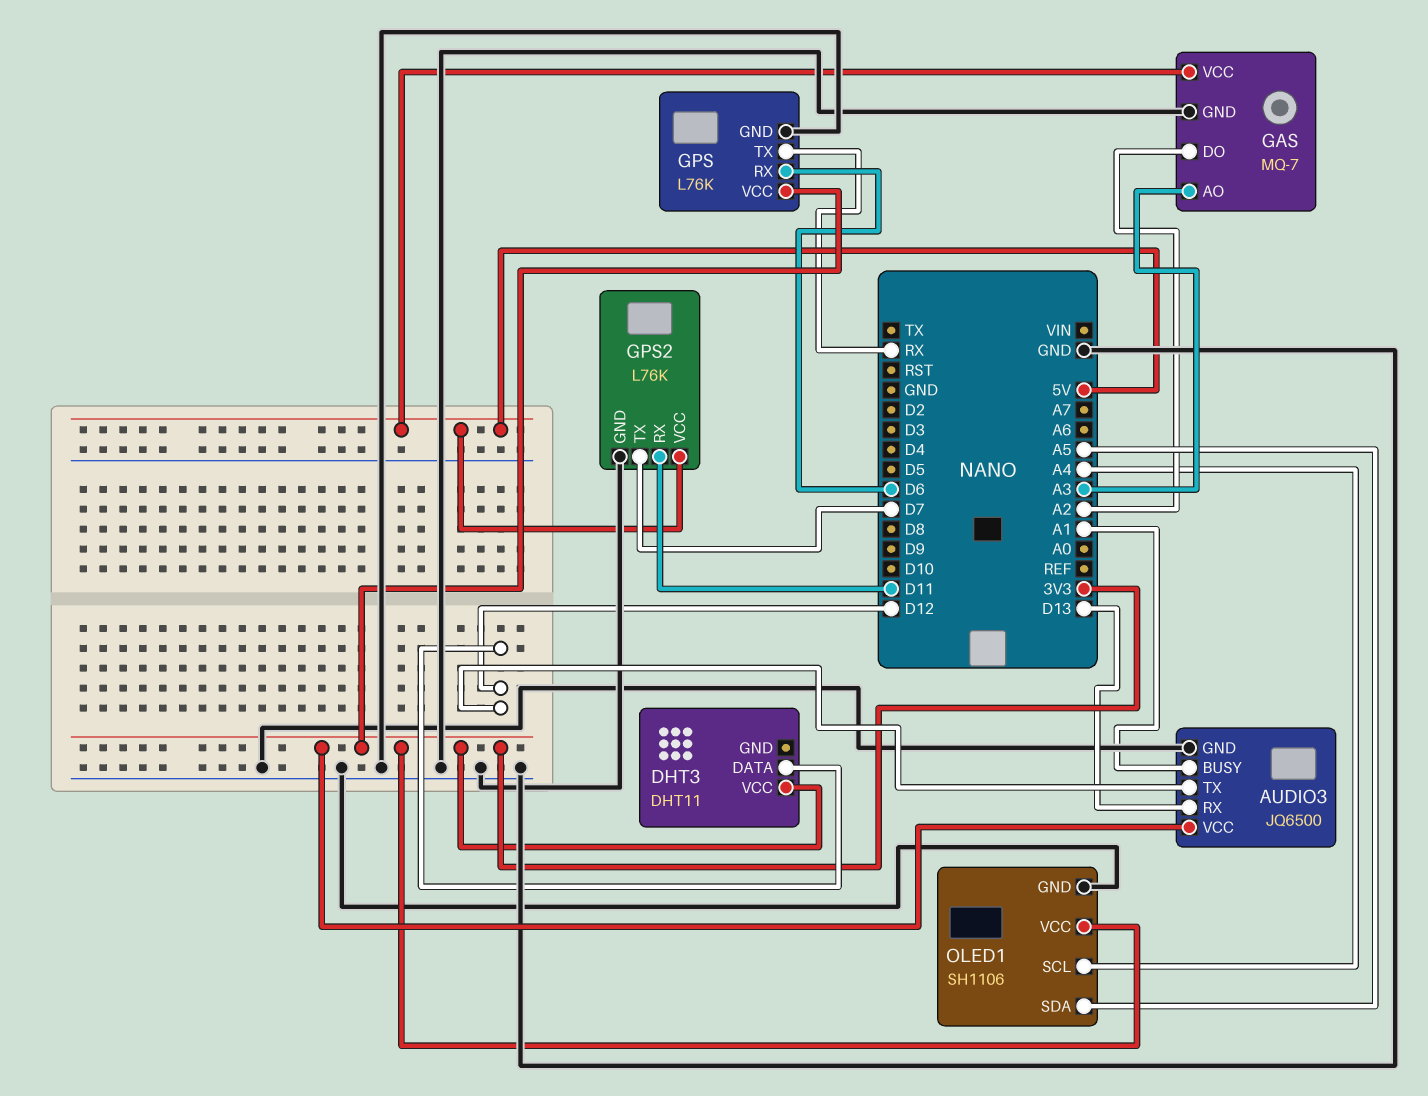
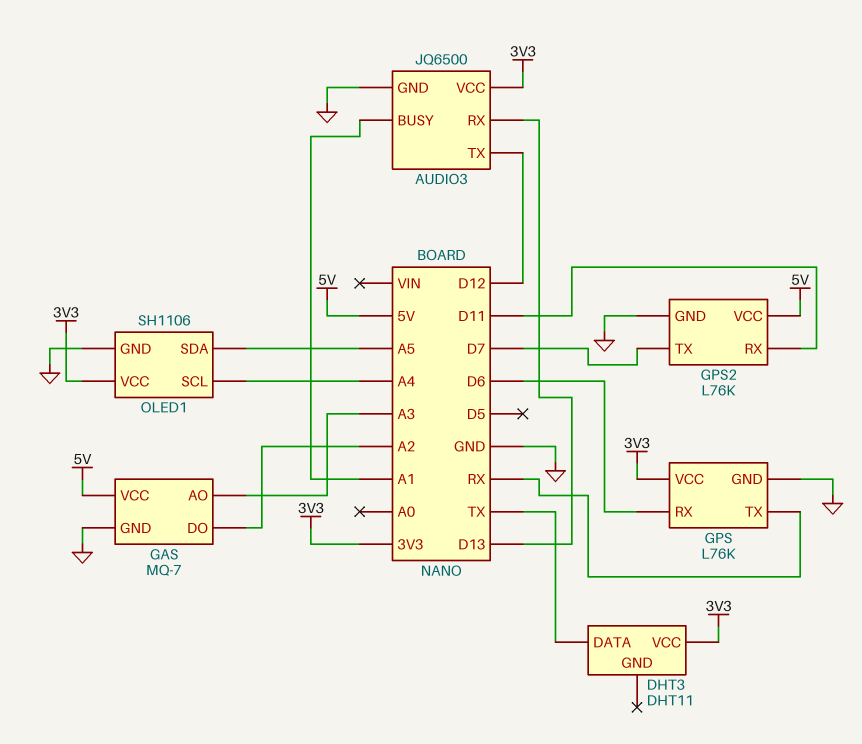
DHT3 pin DATA: D12 -> TX

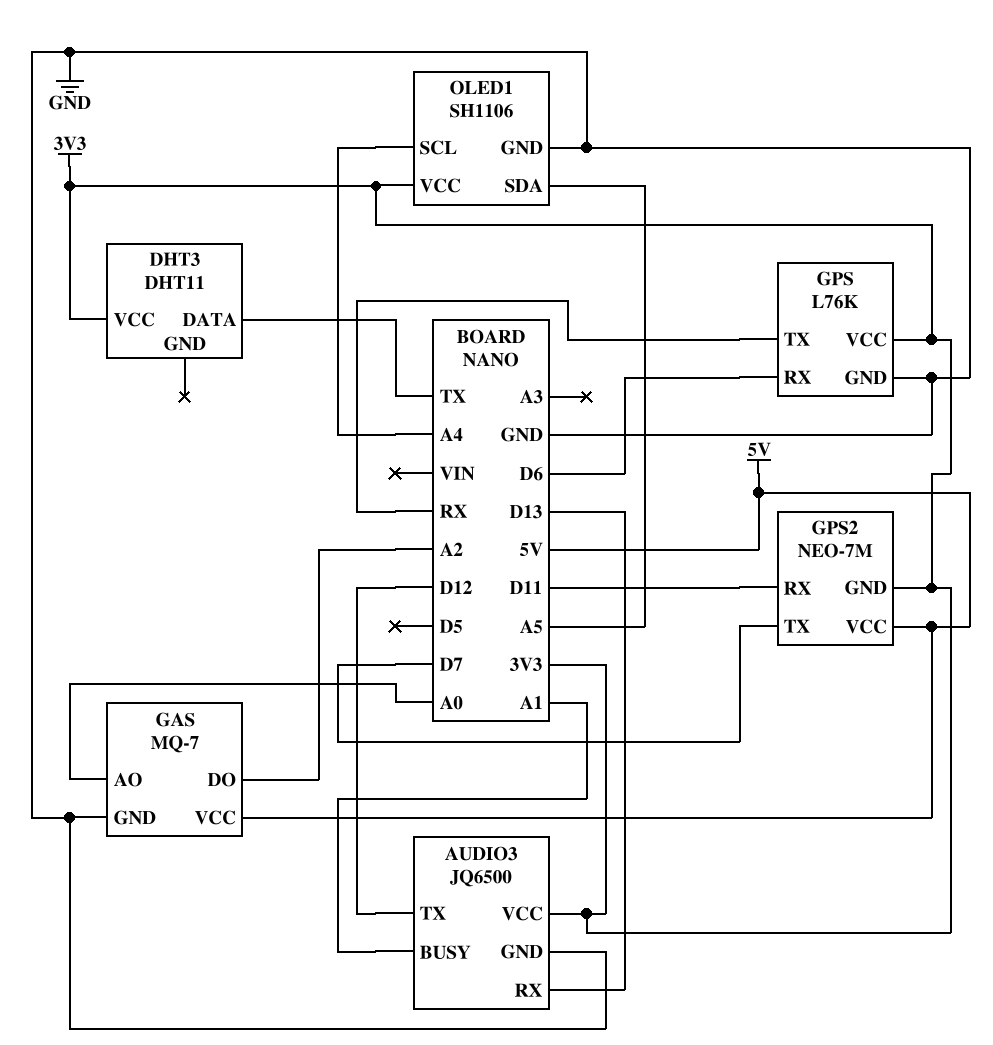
GAS pin AO: A3 -> A0
GPS2: L76K -> NEO-7M
GPS2 pin GND: GND -> 3V3

